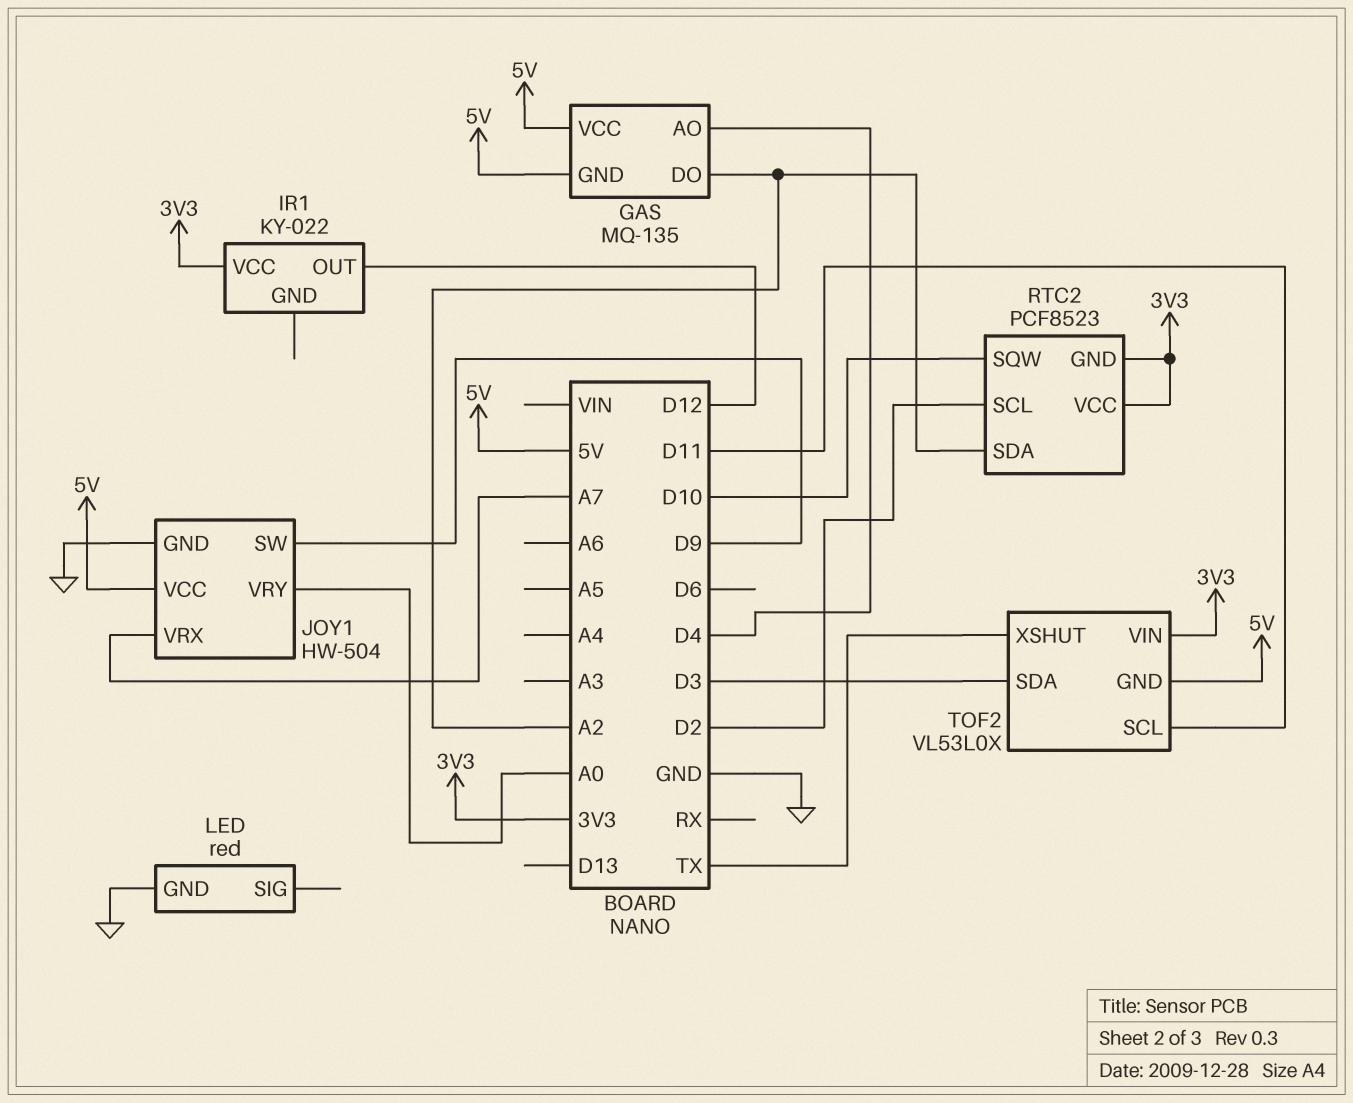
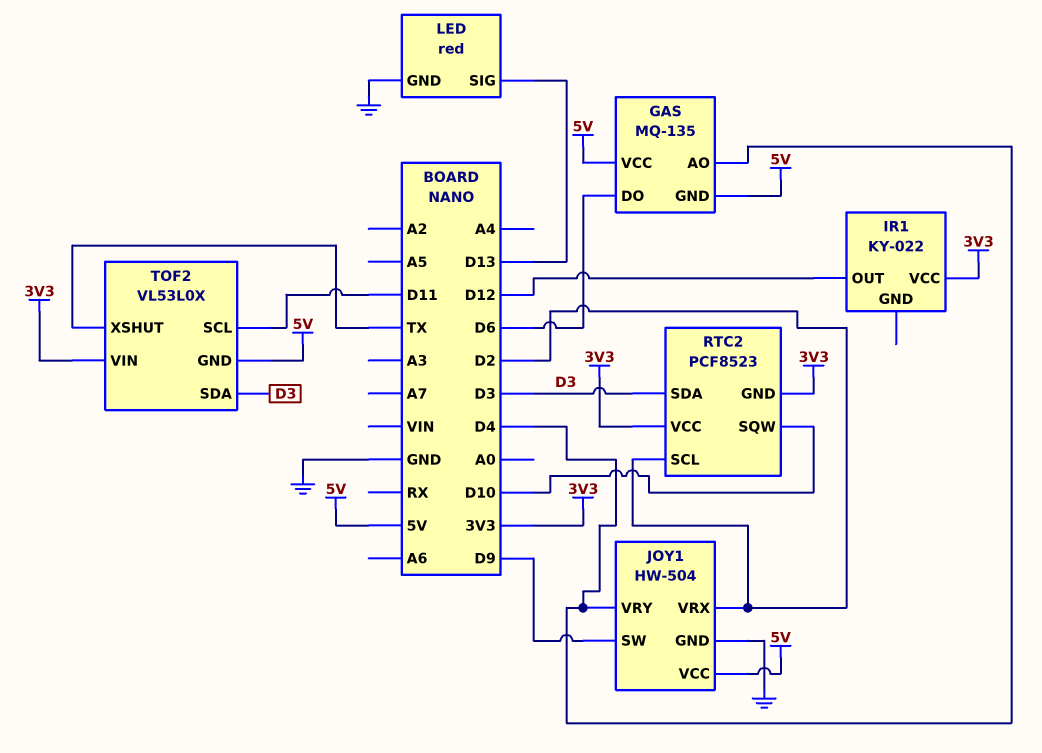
GAS pin DO: A2 -> D6
JOY1 pin VRX: A7 -> D2
JOY1 pin VRY: A0 -> D4
LED pin SIG: none -> D13
RTC2 pin SDA: A2 -> D3

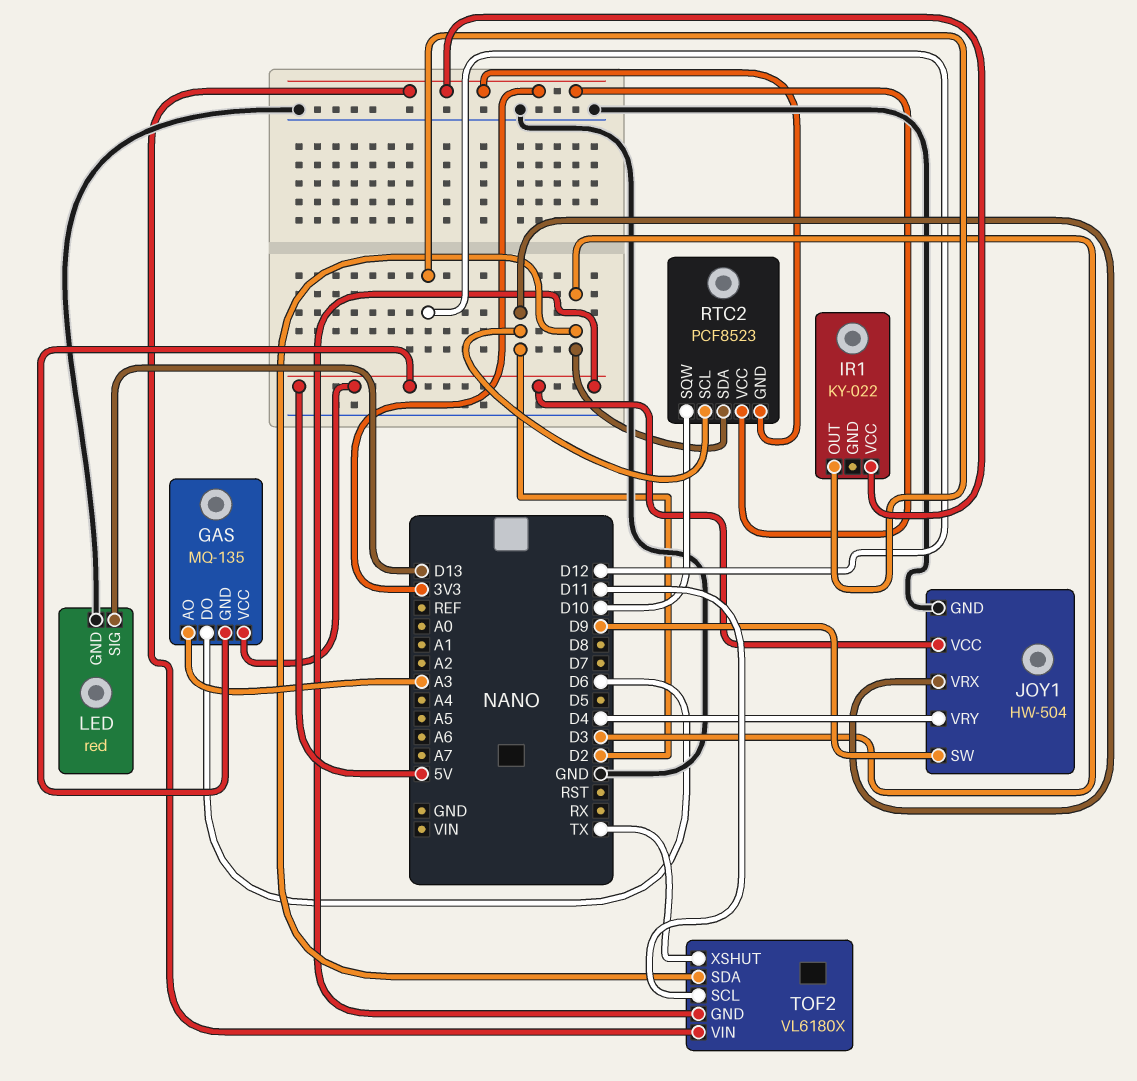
GAS pin AO: D4 -> A3
TOF2: VL53L0X -> VL6180X

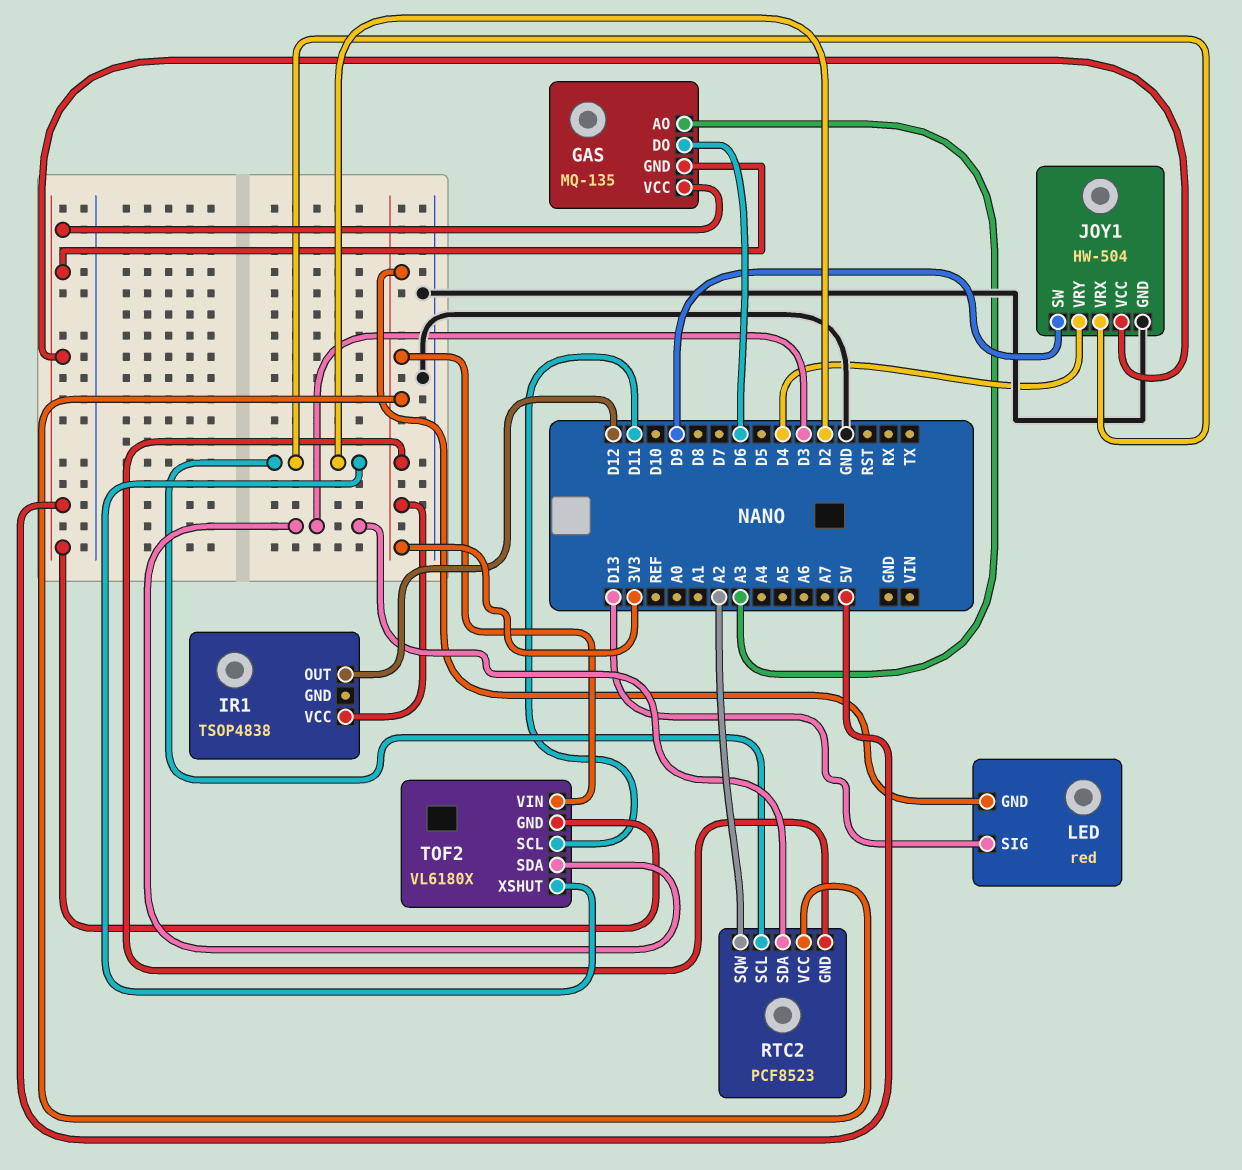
IR1: KY-022 -> TSOP4838
LED pin GND: GND -> 3V3
RTC2 pin SQW: D10 -> A2
TOF2 pin XSHUT: TX -> D2

